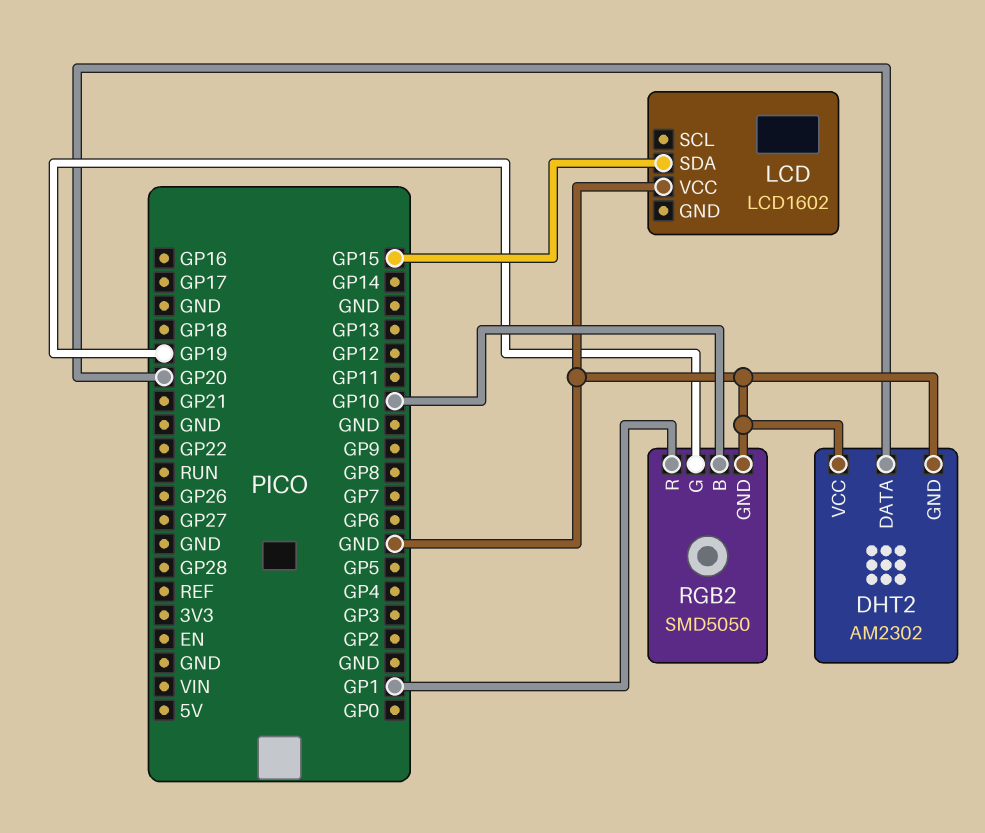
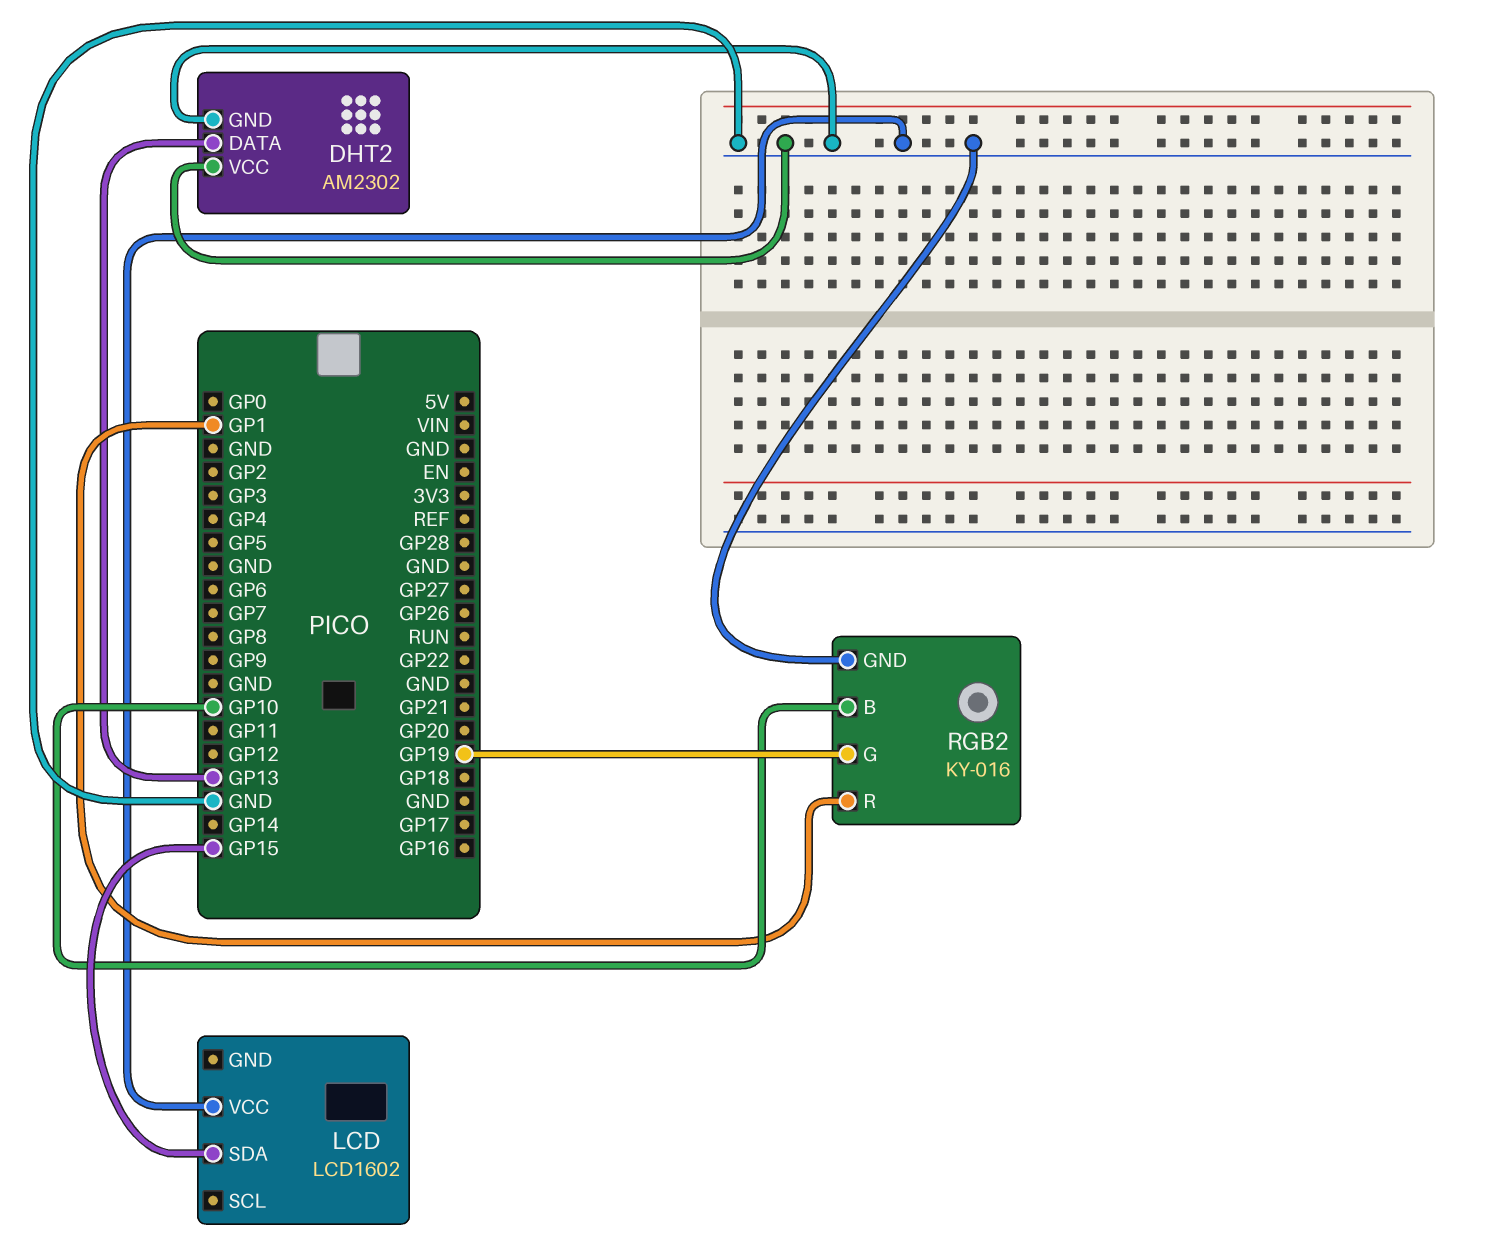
DHT2 pin DATA: GP20 -> GP13
RGB2: SMD5050 -> KY-016

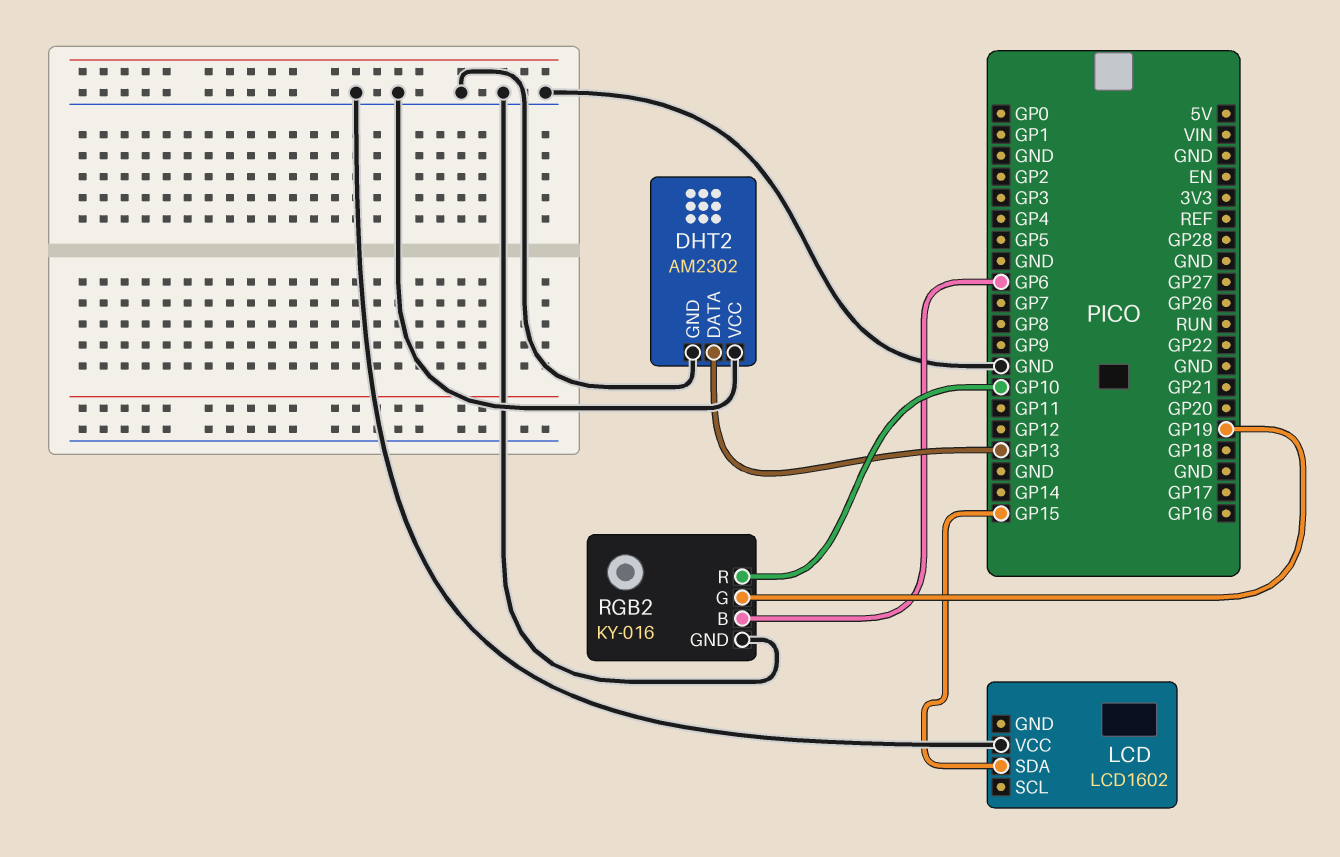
RGB2 pin B: GP10 -> GP6
RGB2 pin R: GP1 -> GP10

